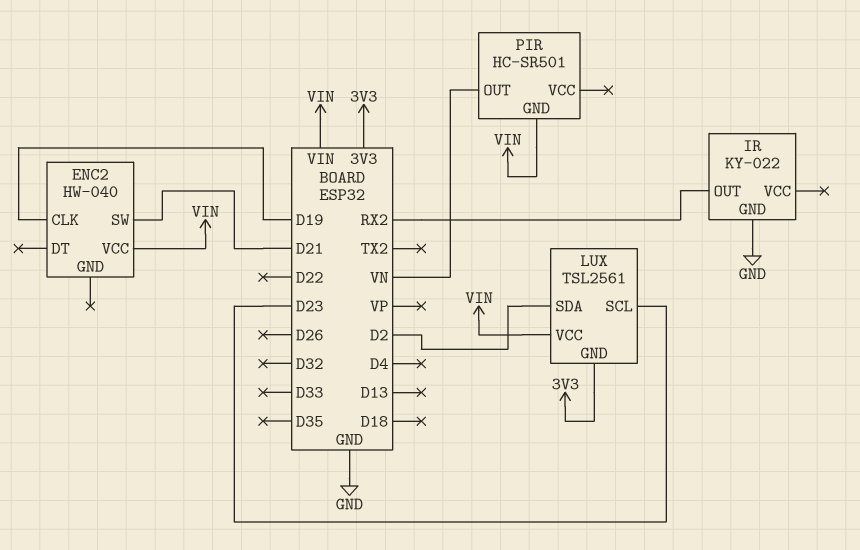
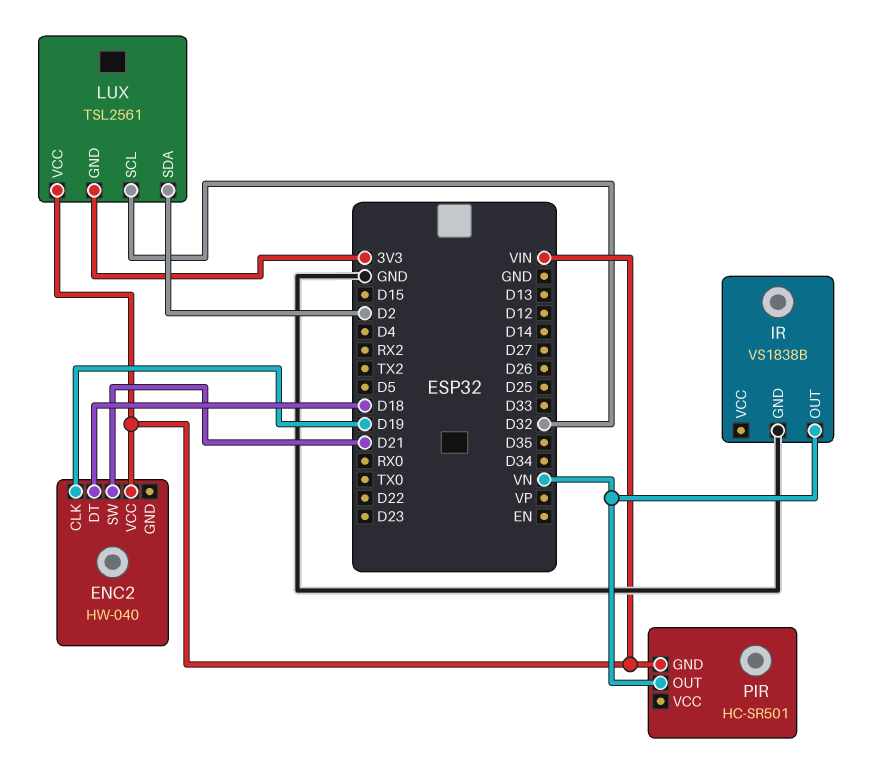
ENC2 pin DT: none -> D18
IR: KY-022 -> VS1838B
IR pin OUT: RX2 -> VN
LUX pin SCL: D23 -> D32

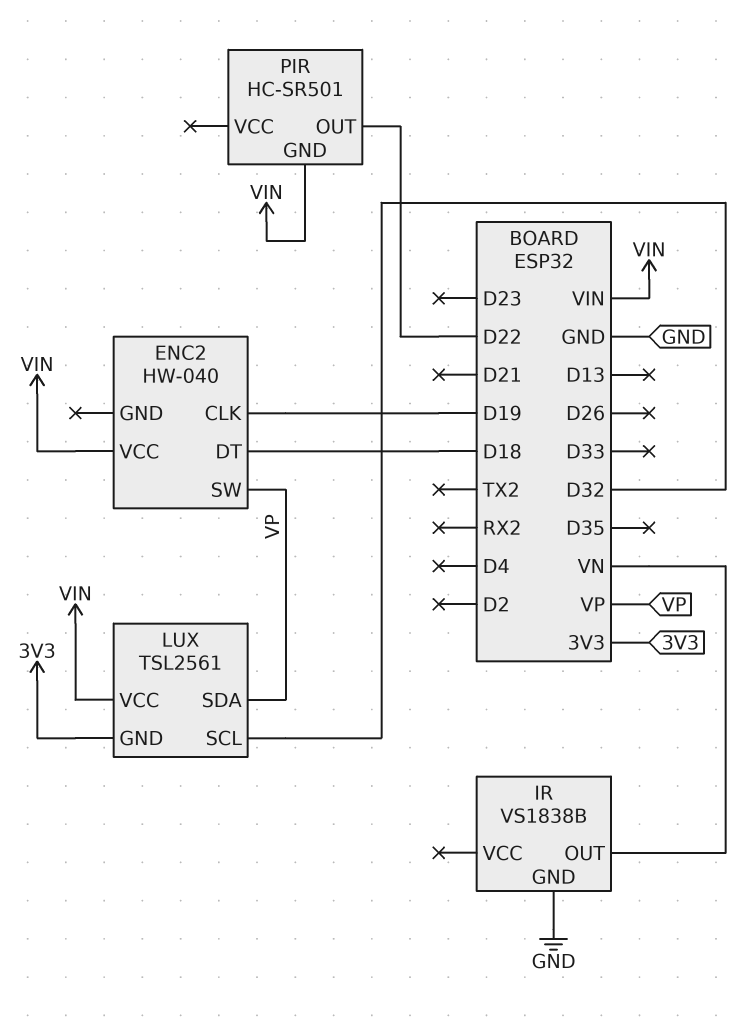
ENC2 pin SW: D21 -> VP
LUX pin SDA: D2 -> VP
PIR pin OUT: VN -> D22

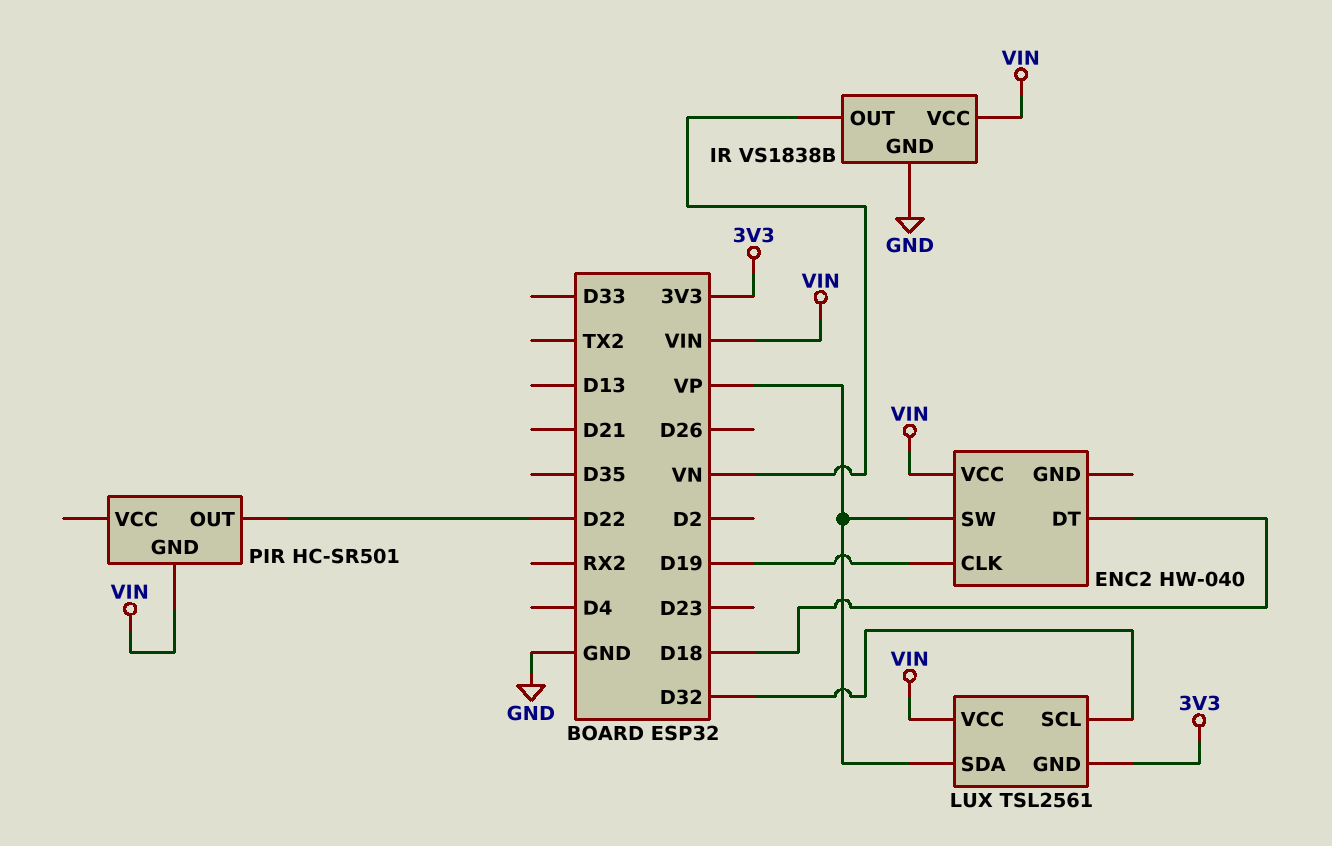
IR pin VCC: none -> VIN

